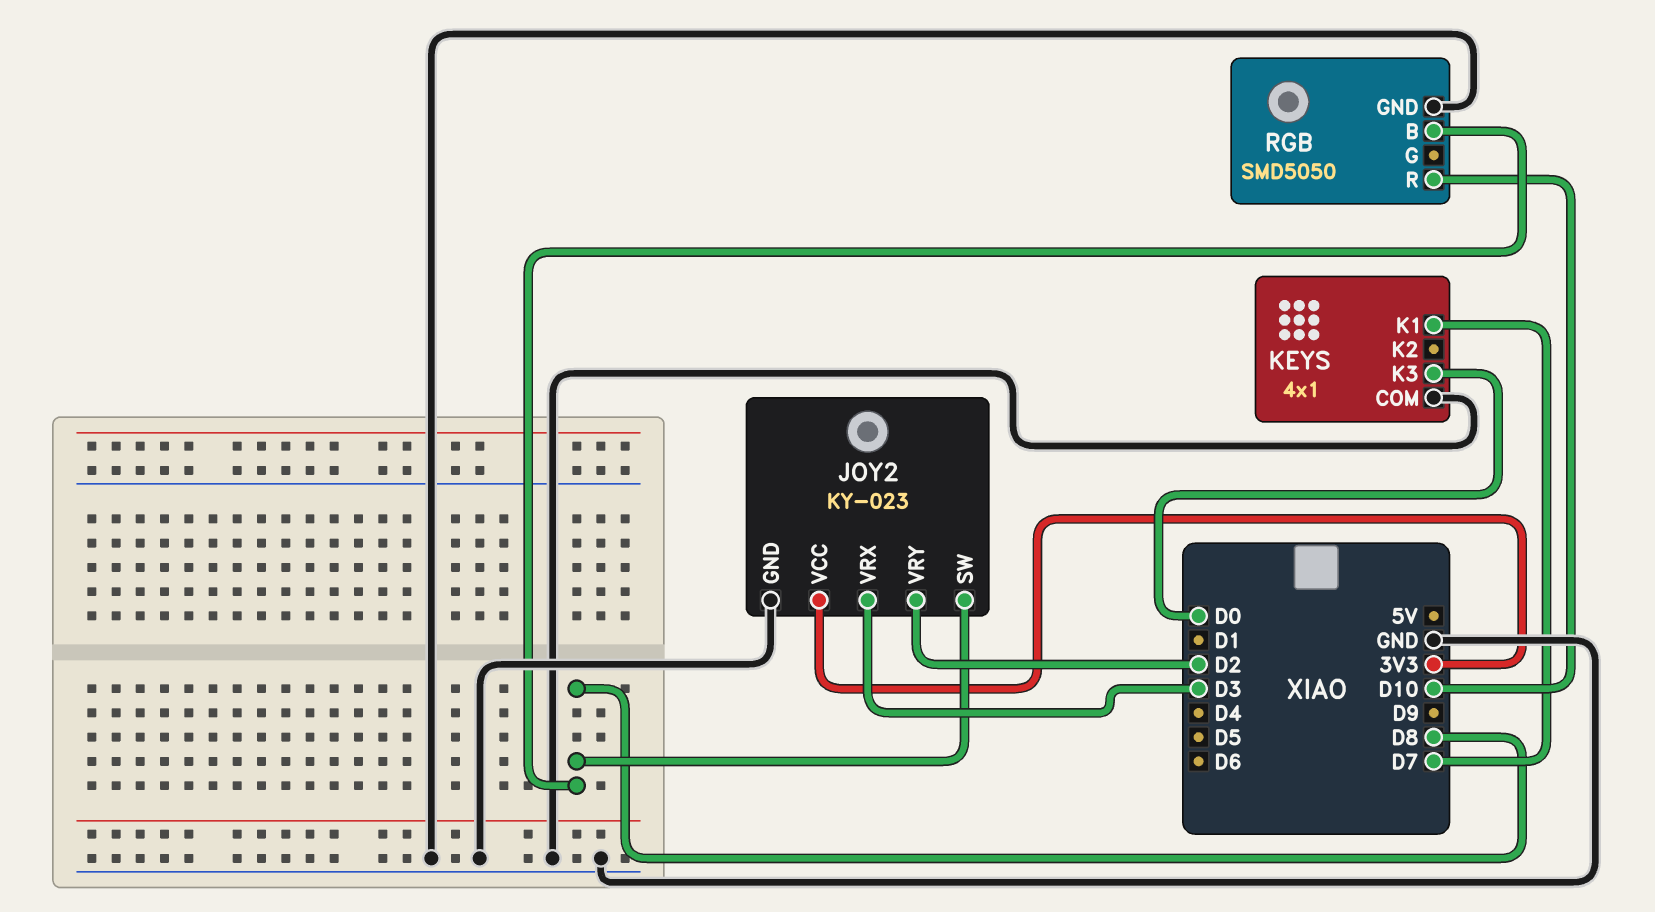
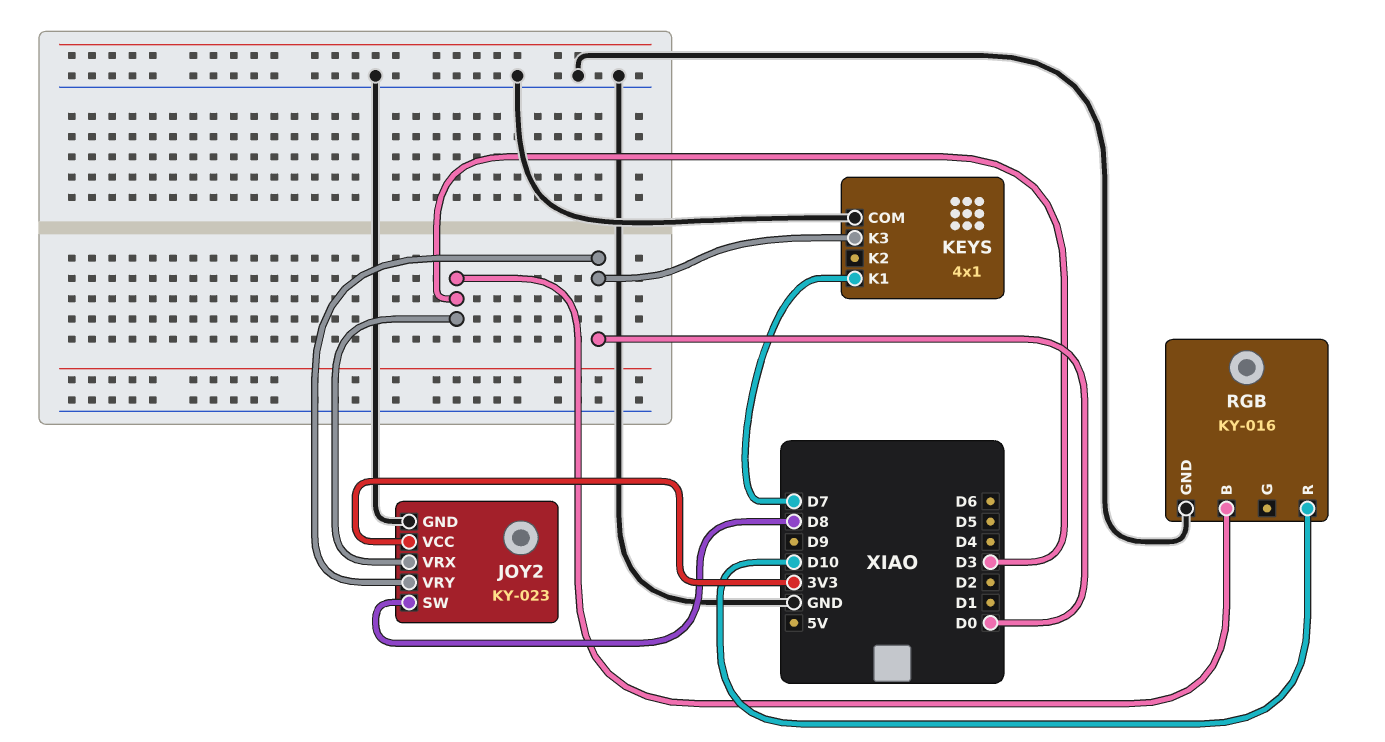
JOY2 pin VRY: D2 -> D0
RGB: SMD5050 -> KY-016
RGB pin B: D8 -> D3

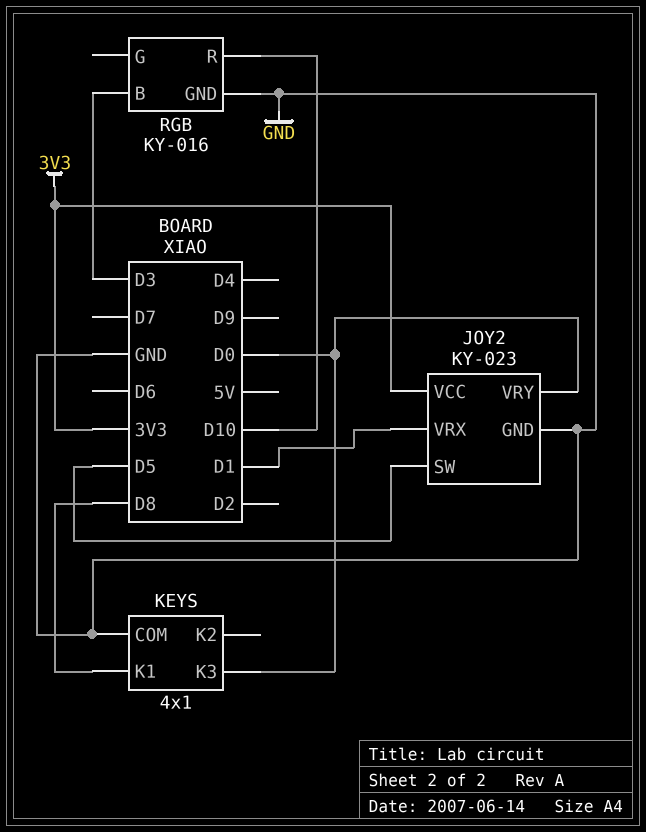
JOY2 pin SW: D8 -> D5
JOY2 pin VRX: D3 -> D1
KEYS pin K1: D7 -> D8

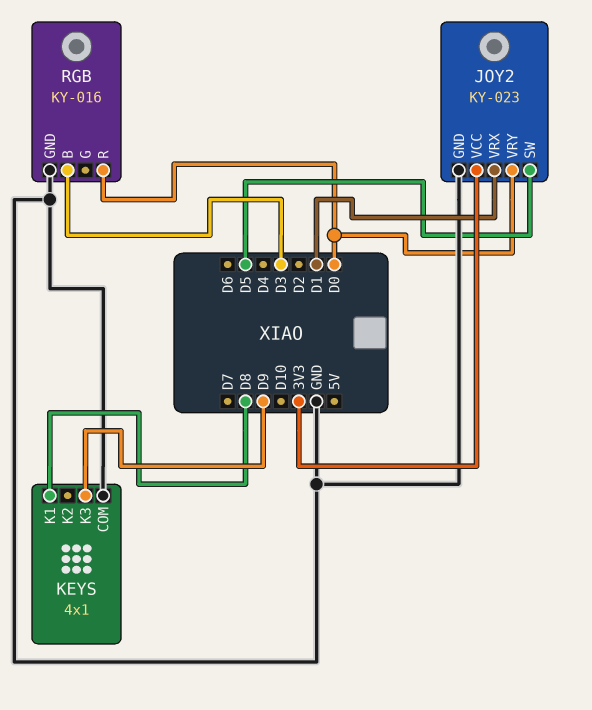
KEYS pin K3: D0 -> D9
RGB pin R: D10 -> D0

